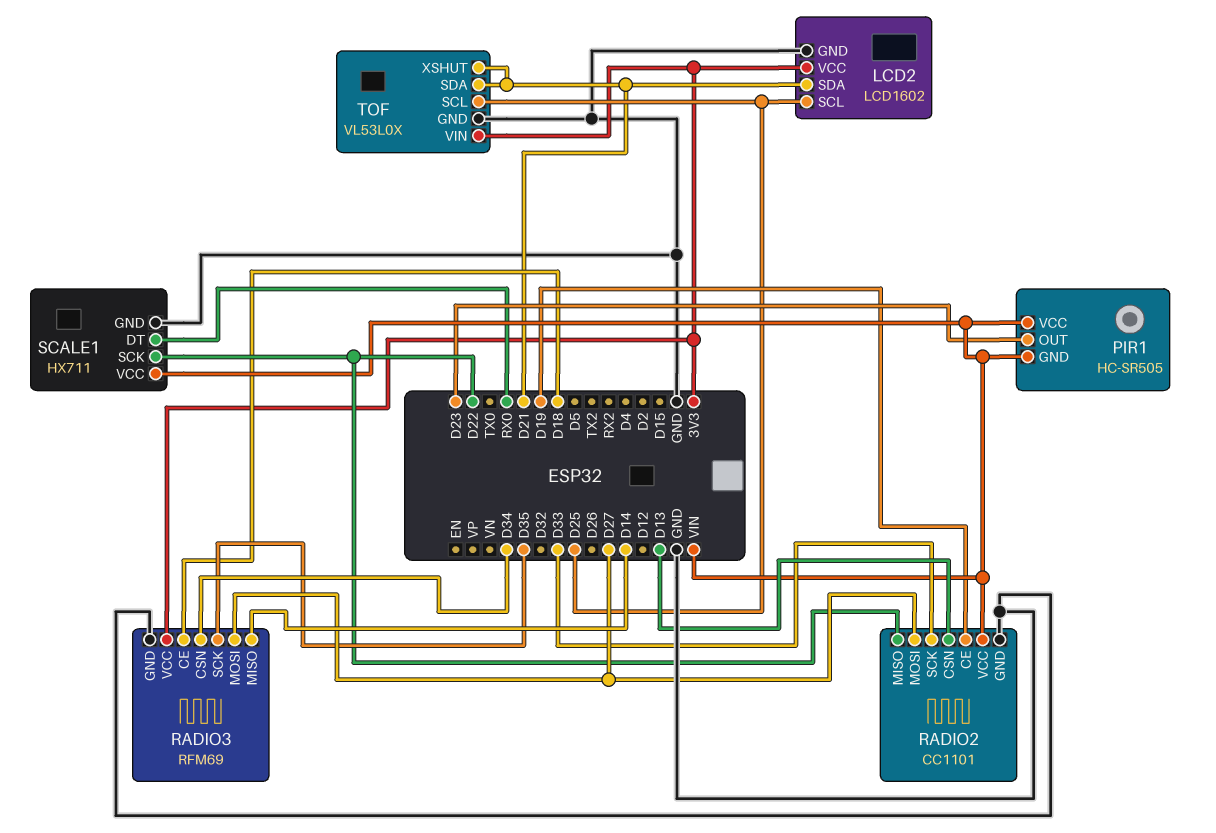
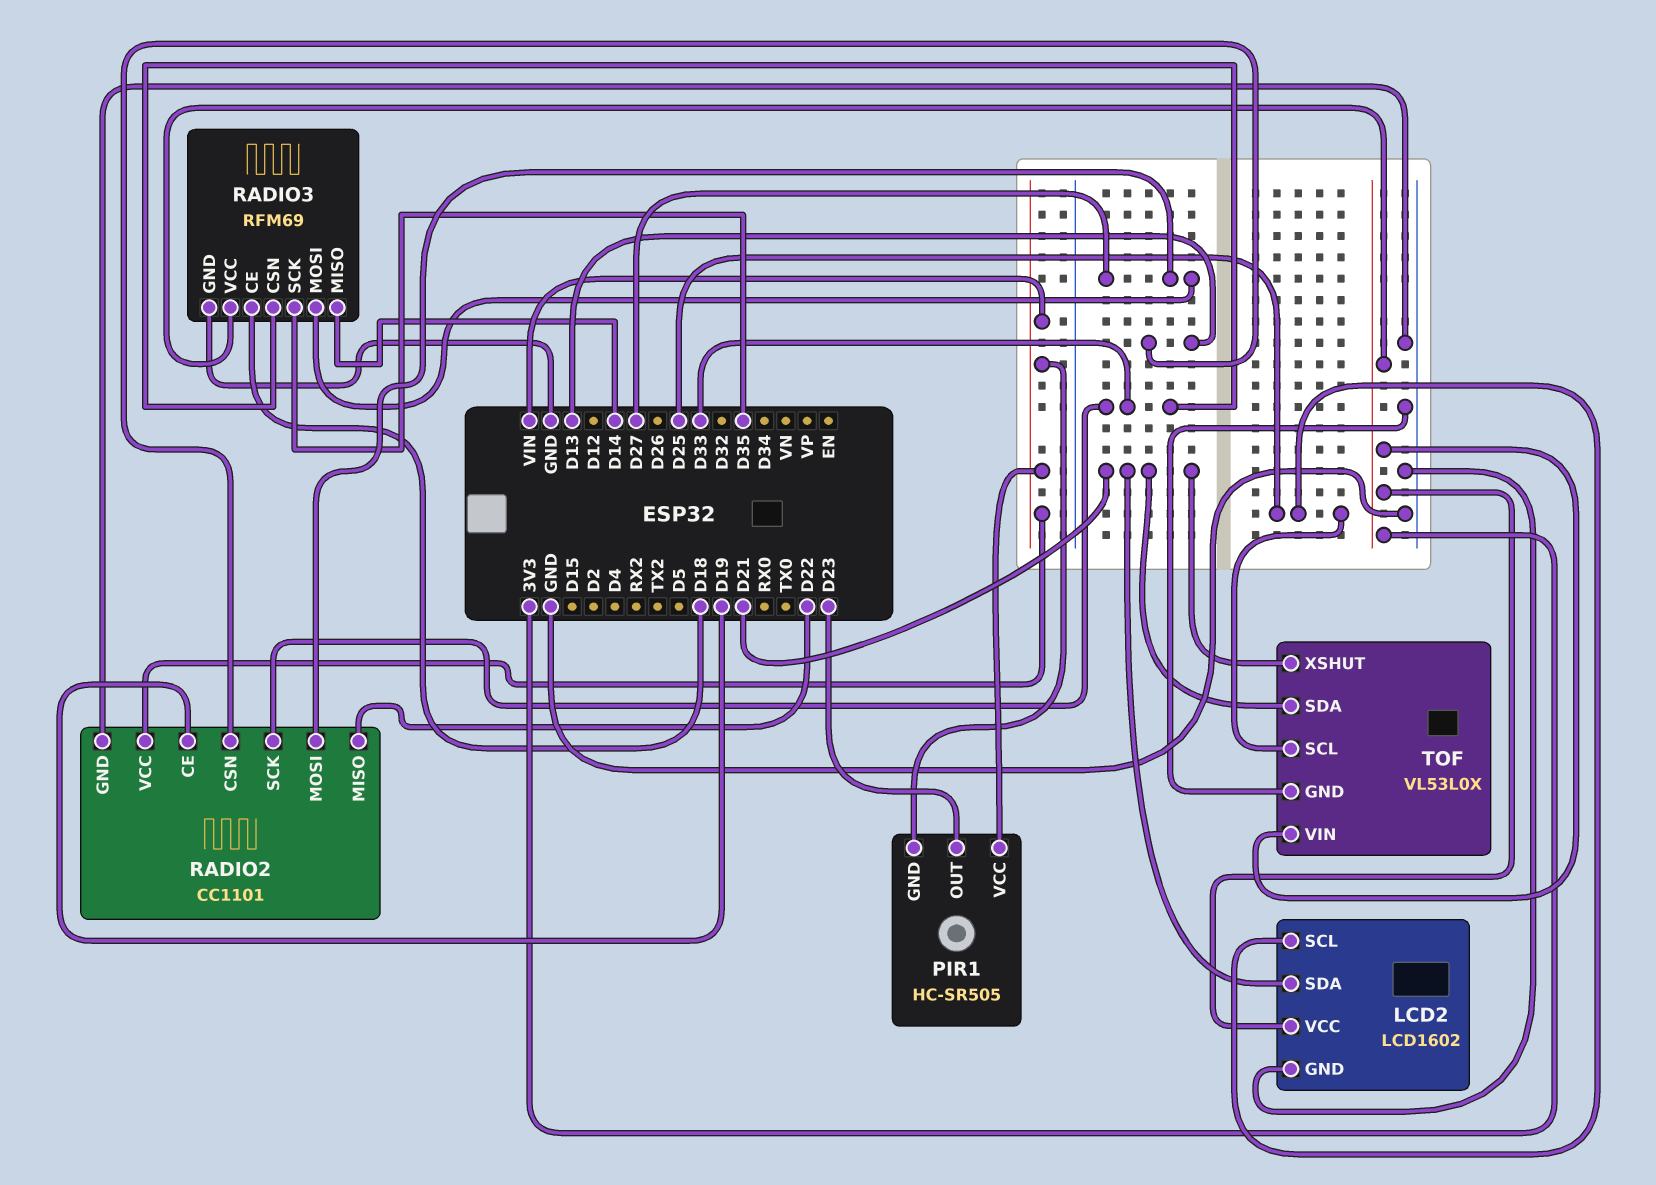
RADIO3 pin CSN: D34 -> D33
SCALE1: HX711 -> none
SCALE1 pin DT: RX0 -> none
SCALE1 pin GND: GND -> none
SCALE1 pin SCK: D22 -> none
SCALE1 pin VCC: VIN -> none

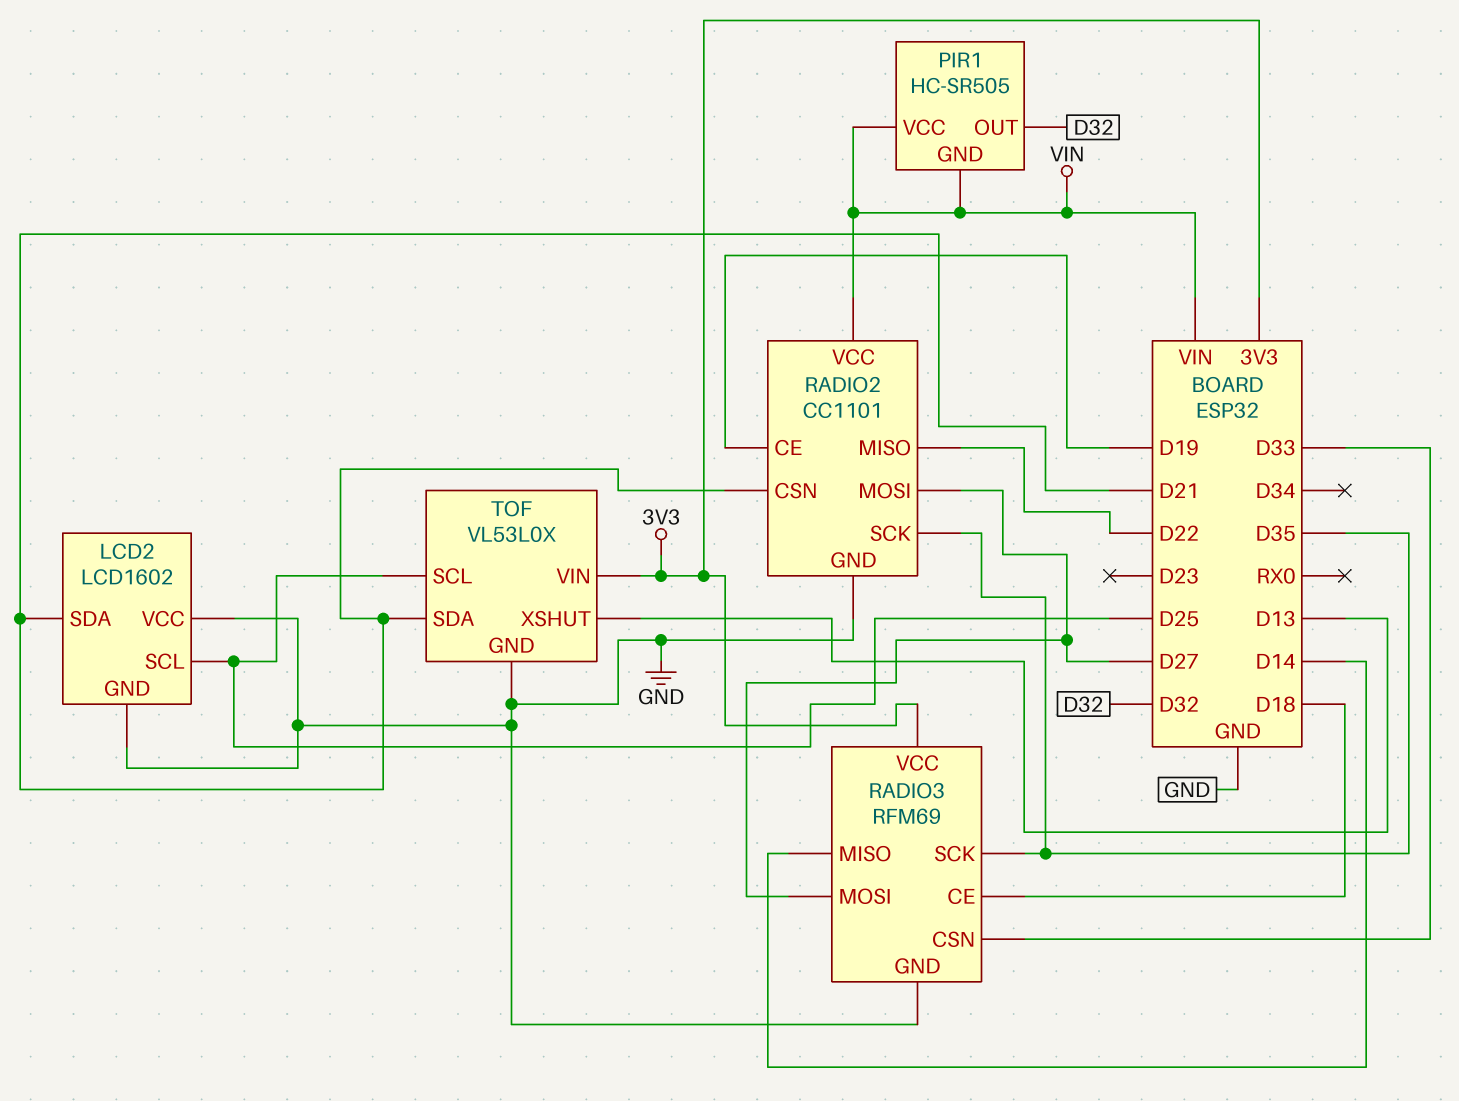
LCD2 pin VCC: 3V3 -> GND
PIR1 pin OUT: D23 -> D32
RADIO2 pin CSN: D13 -> D21
RADIO2 pin SCK: D33 -> D35
TOF pin XSHUT: D21 -> D13

